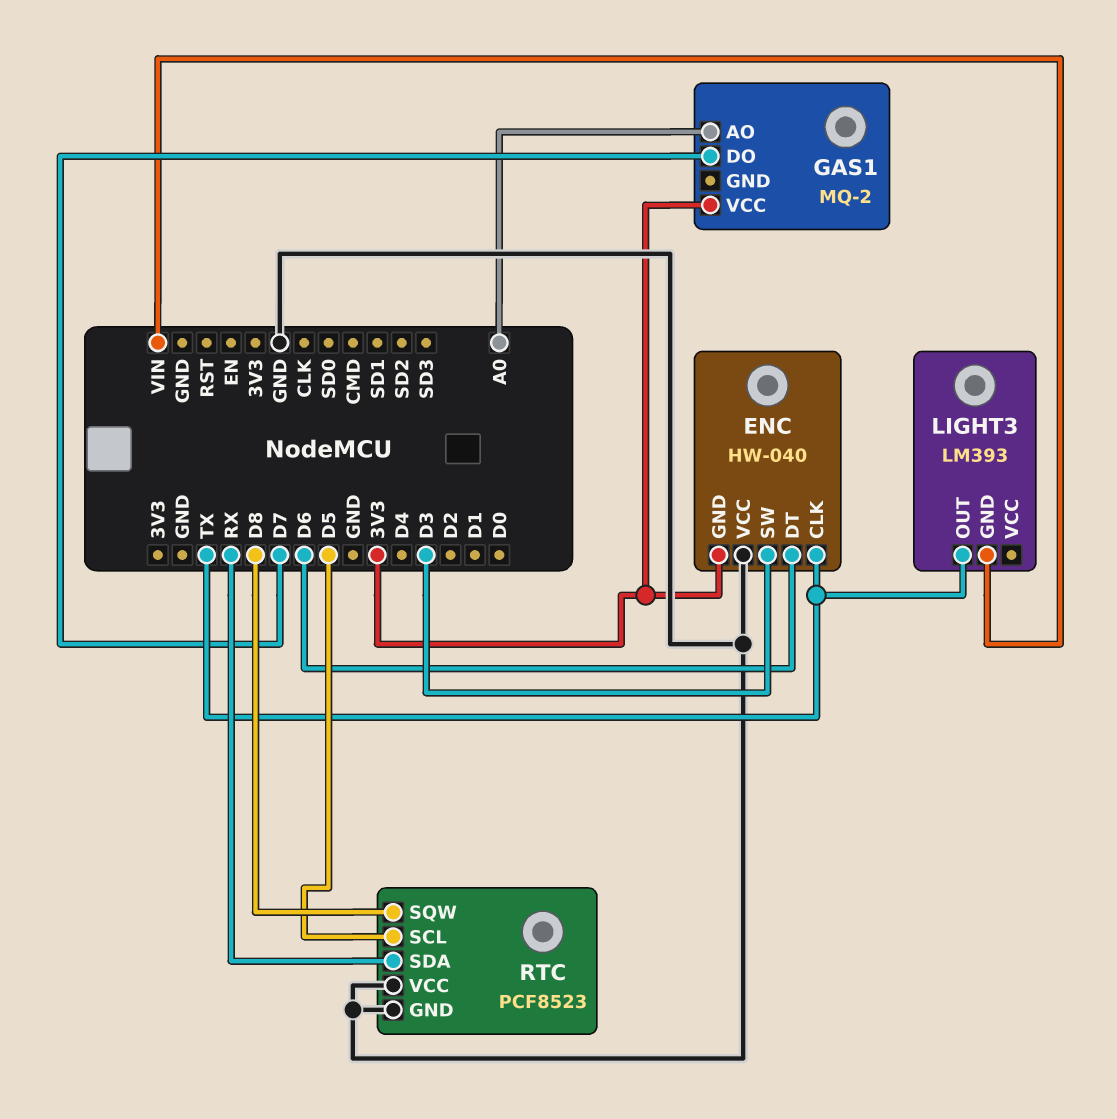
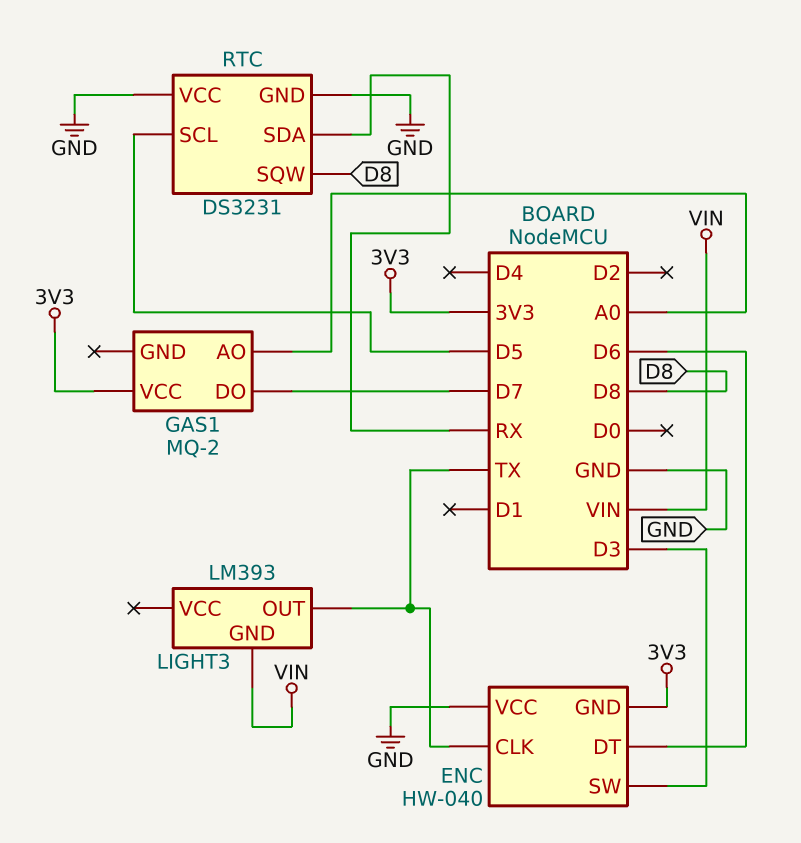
RTC: PCF8523 -> DS3231

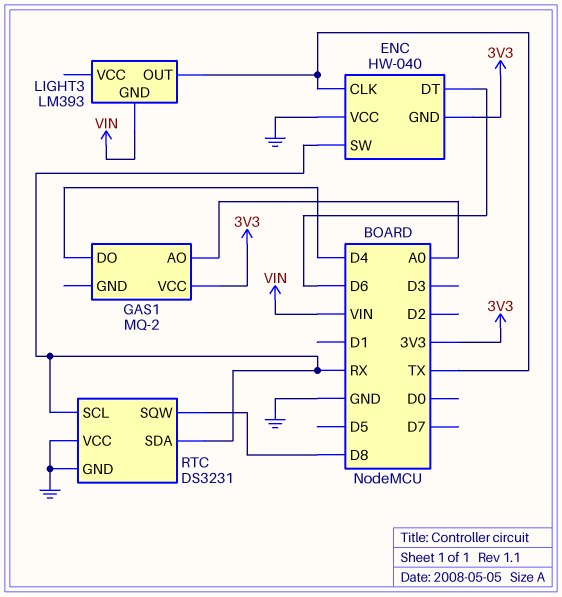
ENC pin SW: D3 -> RX
GAS1 pin DO: D7 -> D4
RTC pin SCL: D5 -> RX

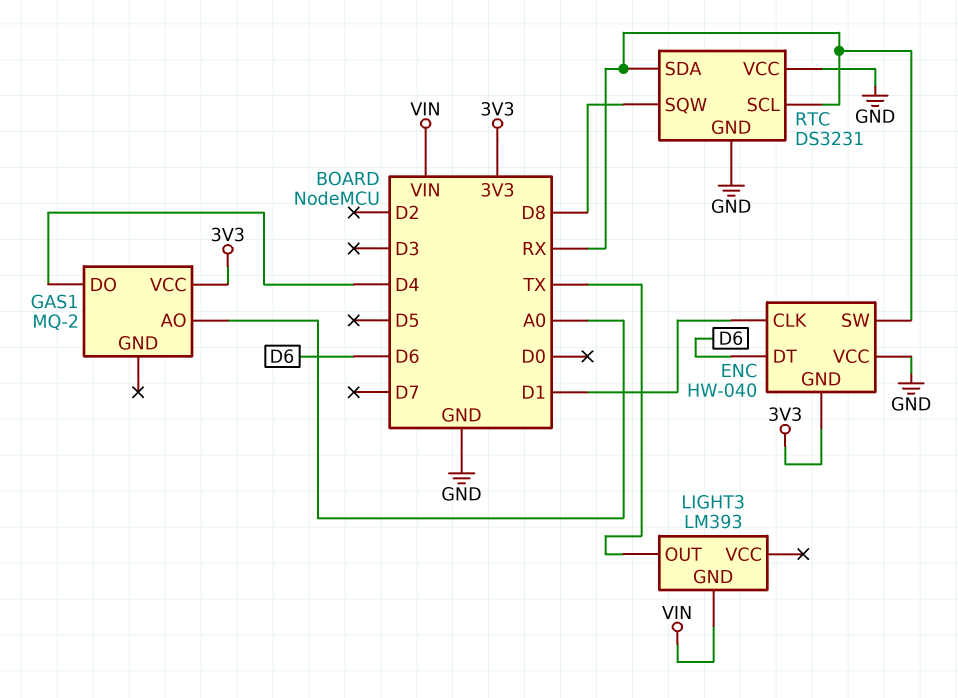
ENC pin CLK: TX -> D1

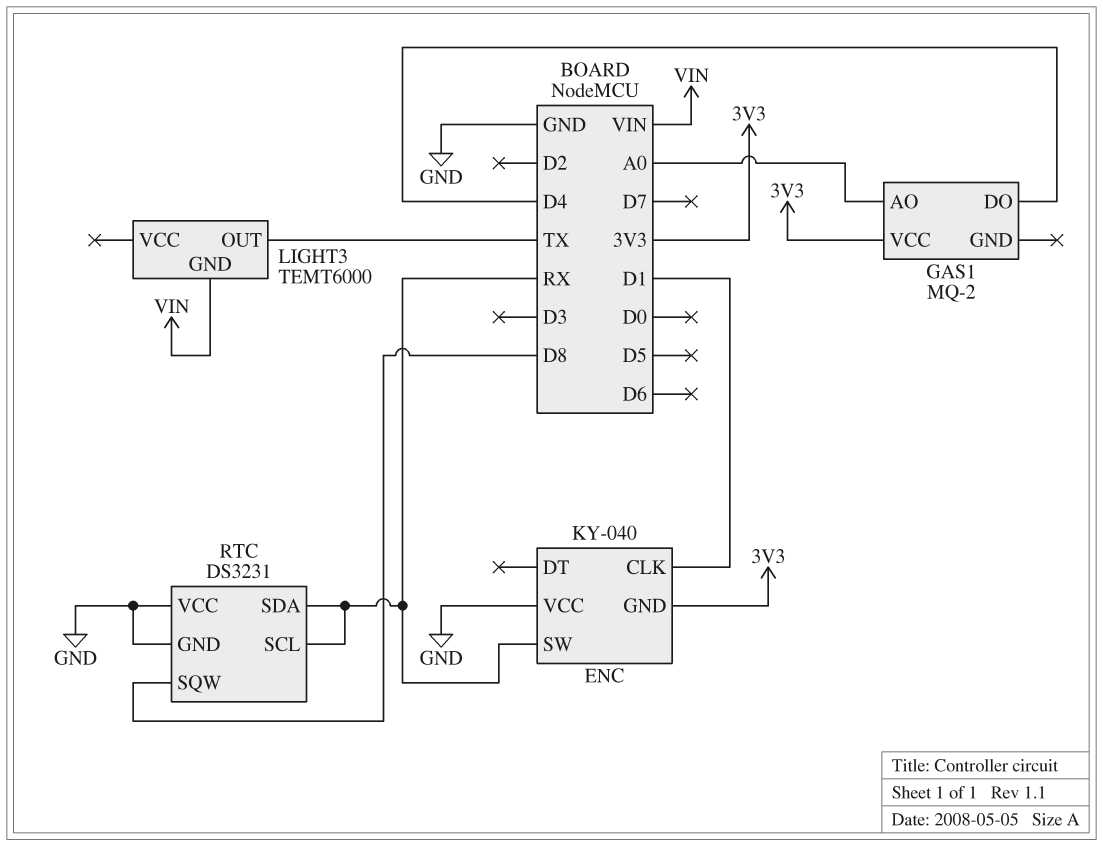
ENC: HW-040 -> KY-040
ENC pin DT: D6 -> none
LIGHT3: LM393 -> TEMT6000

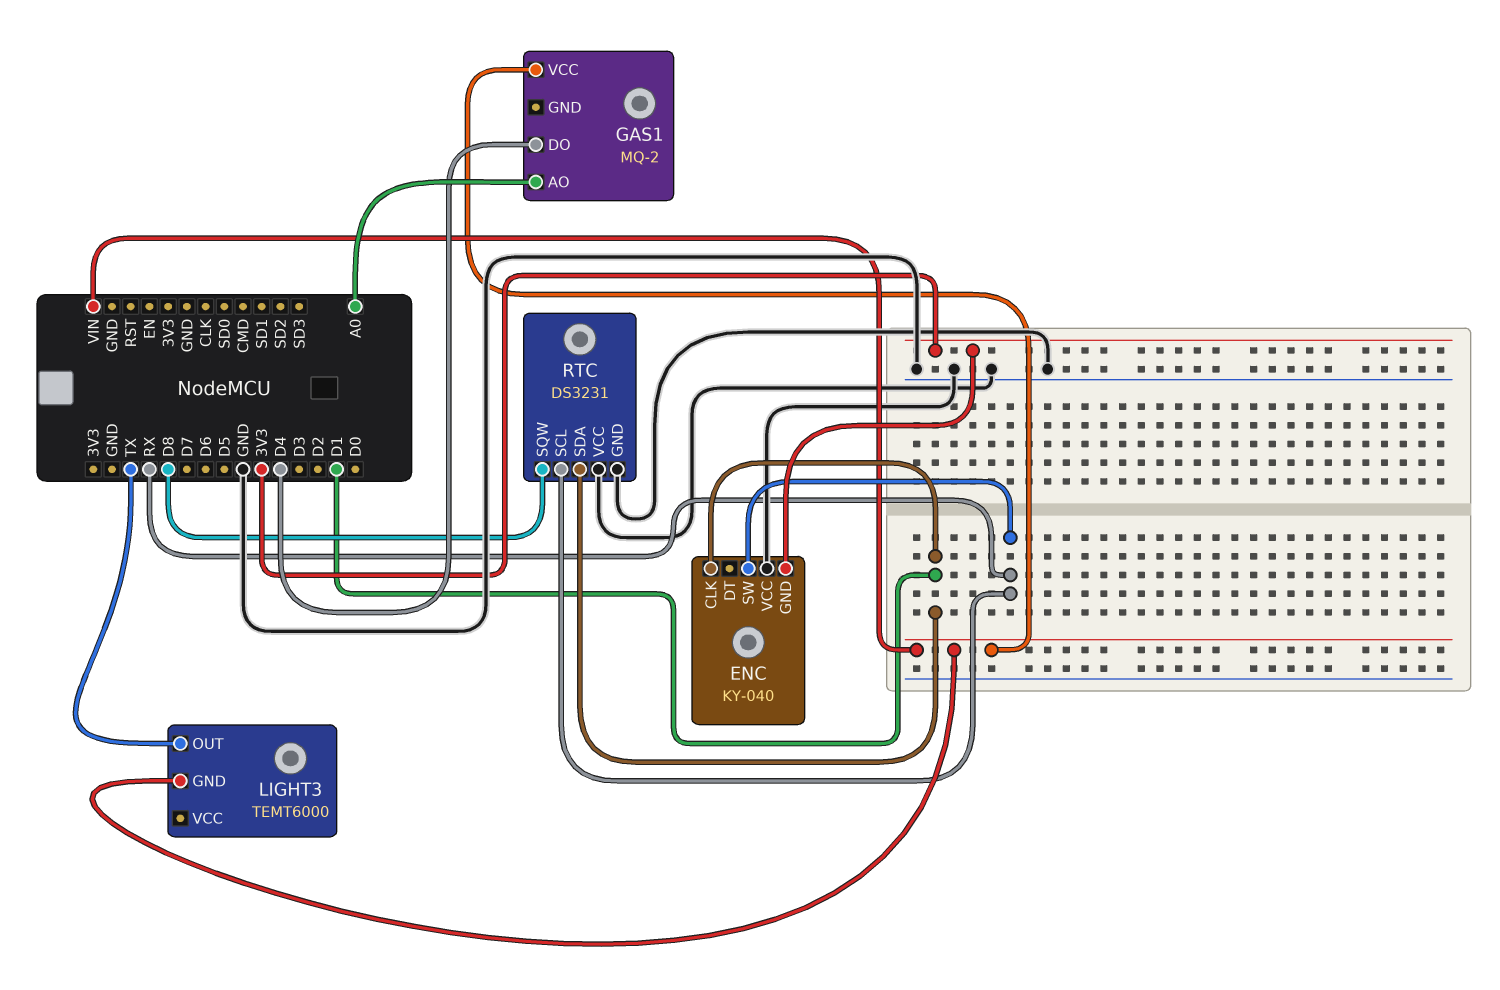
GAS1 pin VCC: 3V3 -> VIN
RTC pin SDA: RX -> D1

